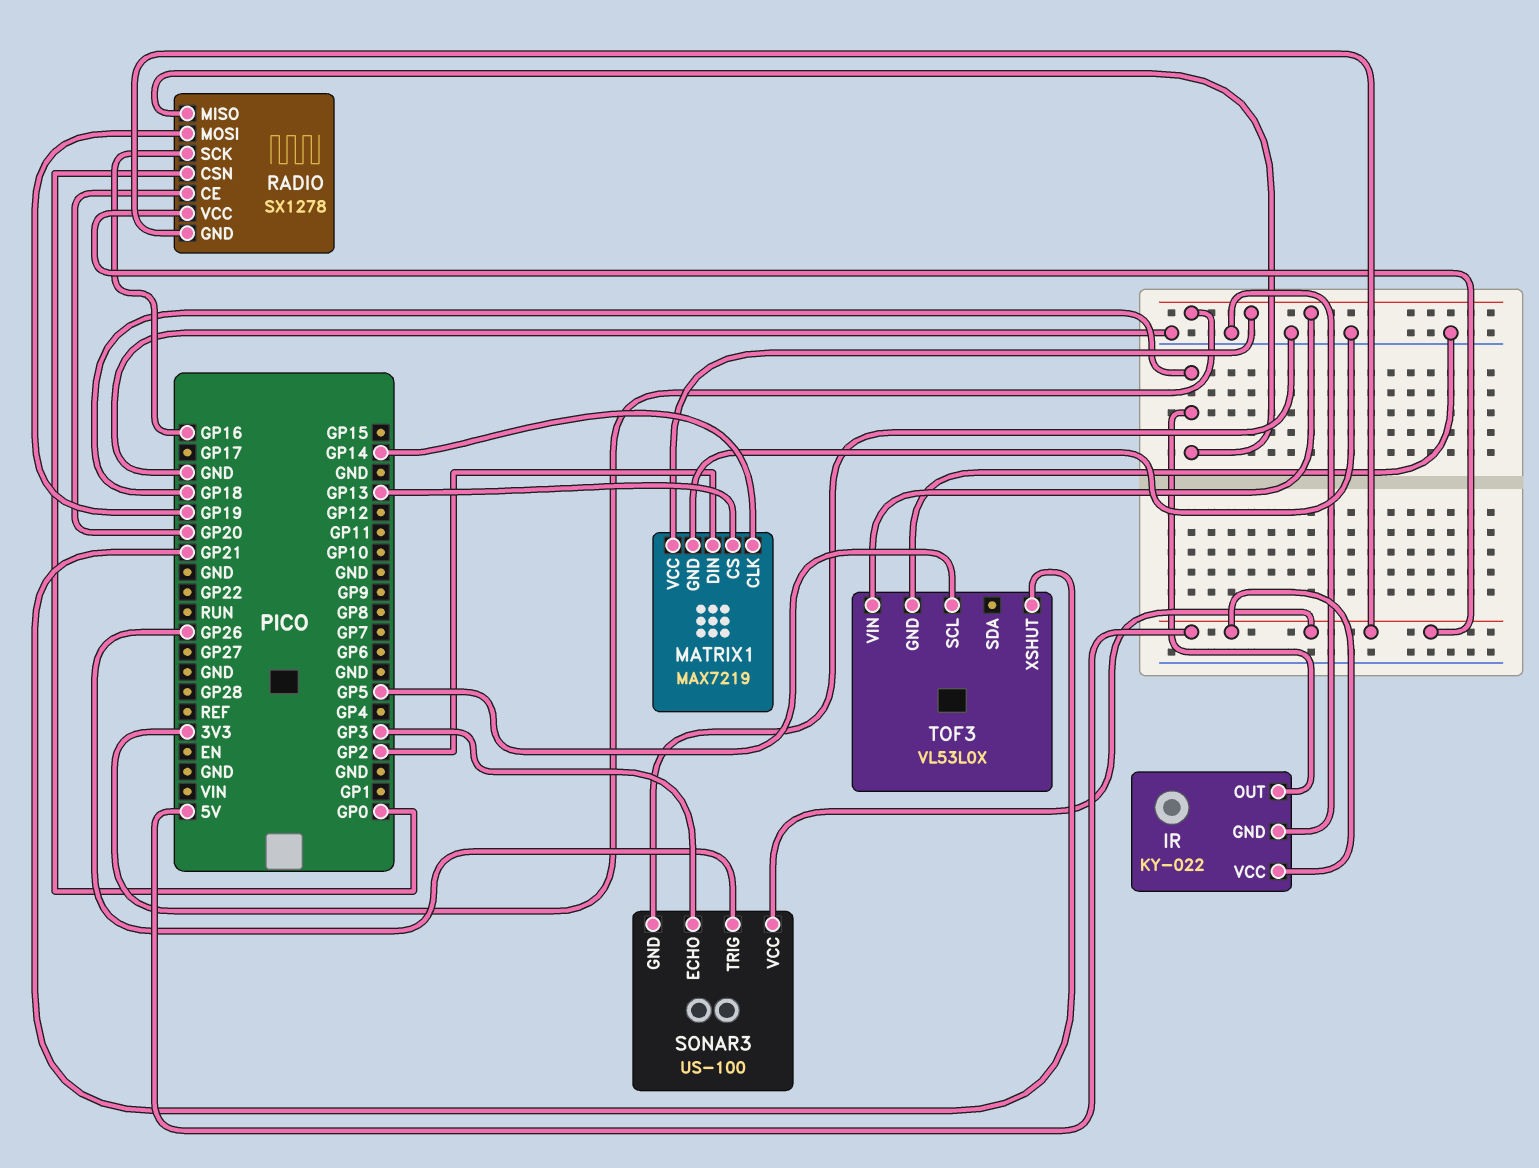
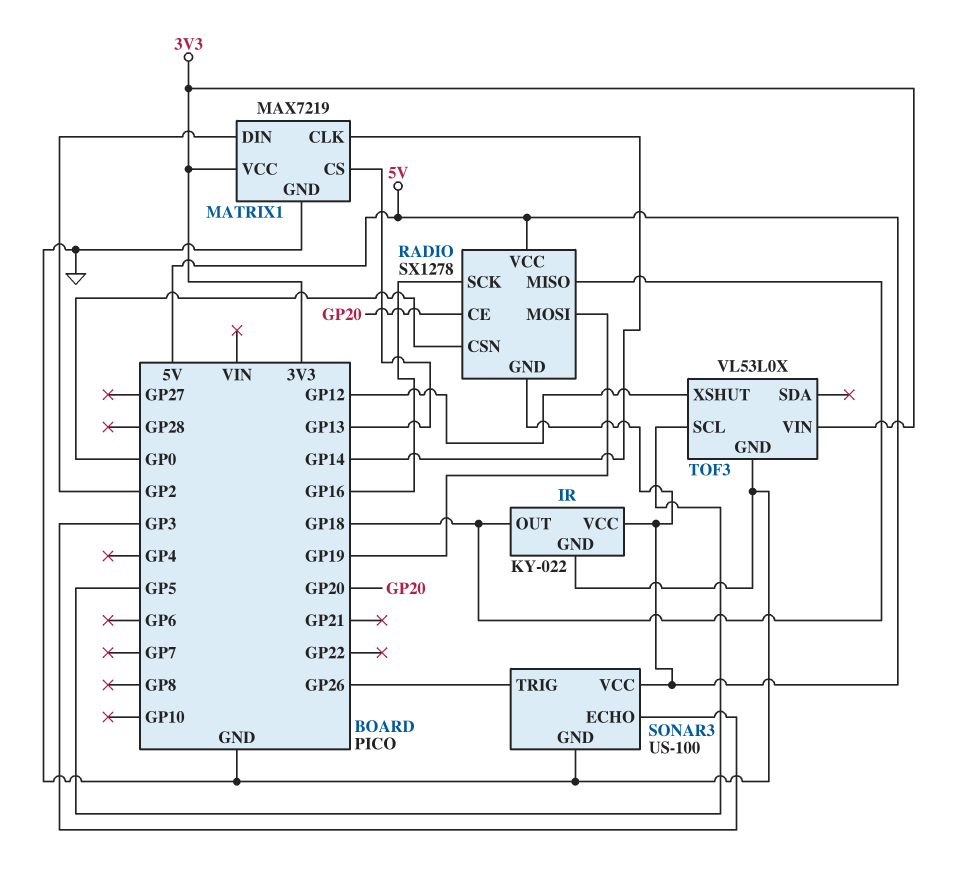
TOF3 pin XSHUT: GP21 -> GP12

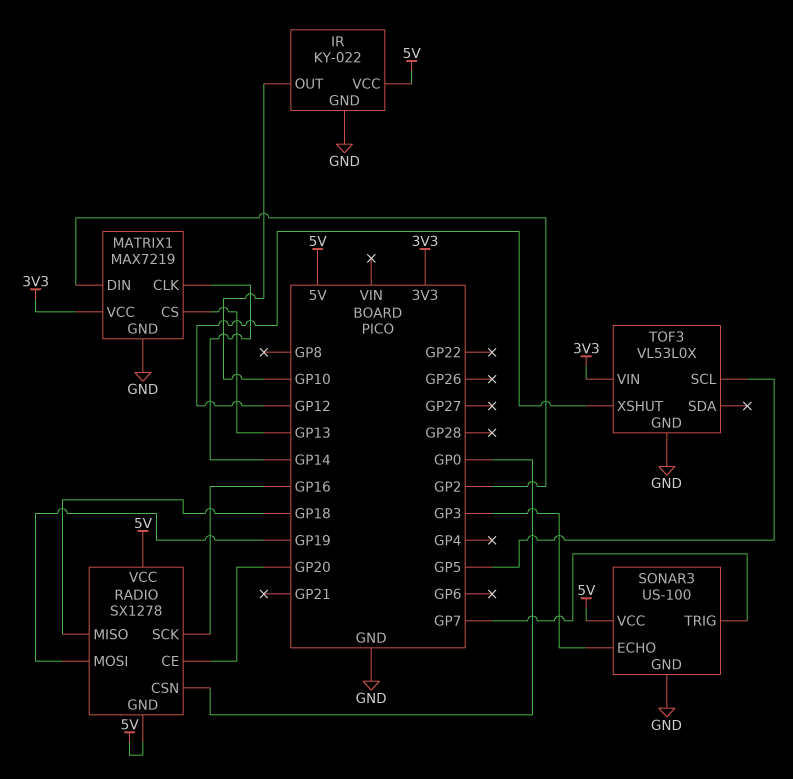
IR pin OUT: GP18 -> GP10
SONAR3 pin TRIG: GP26 -> GP7

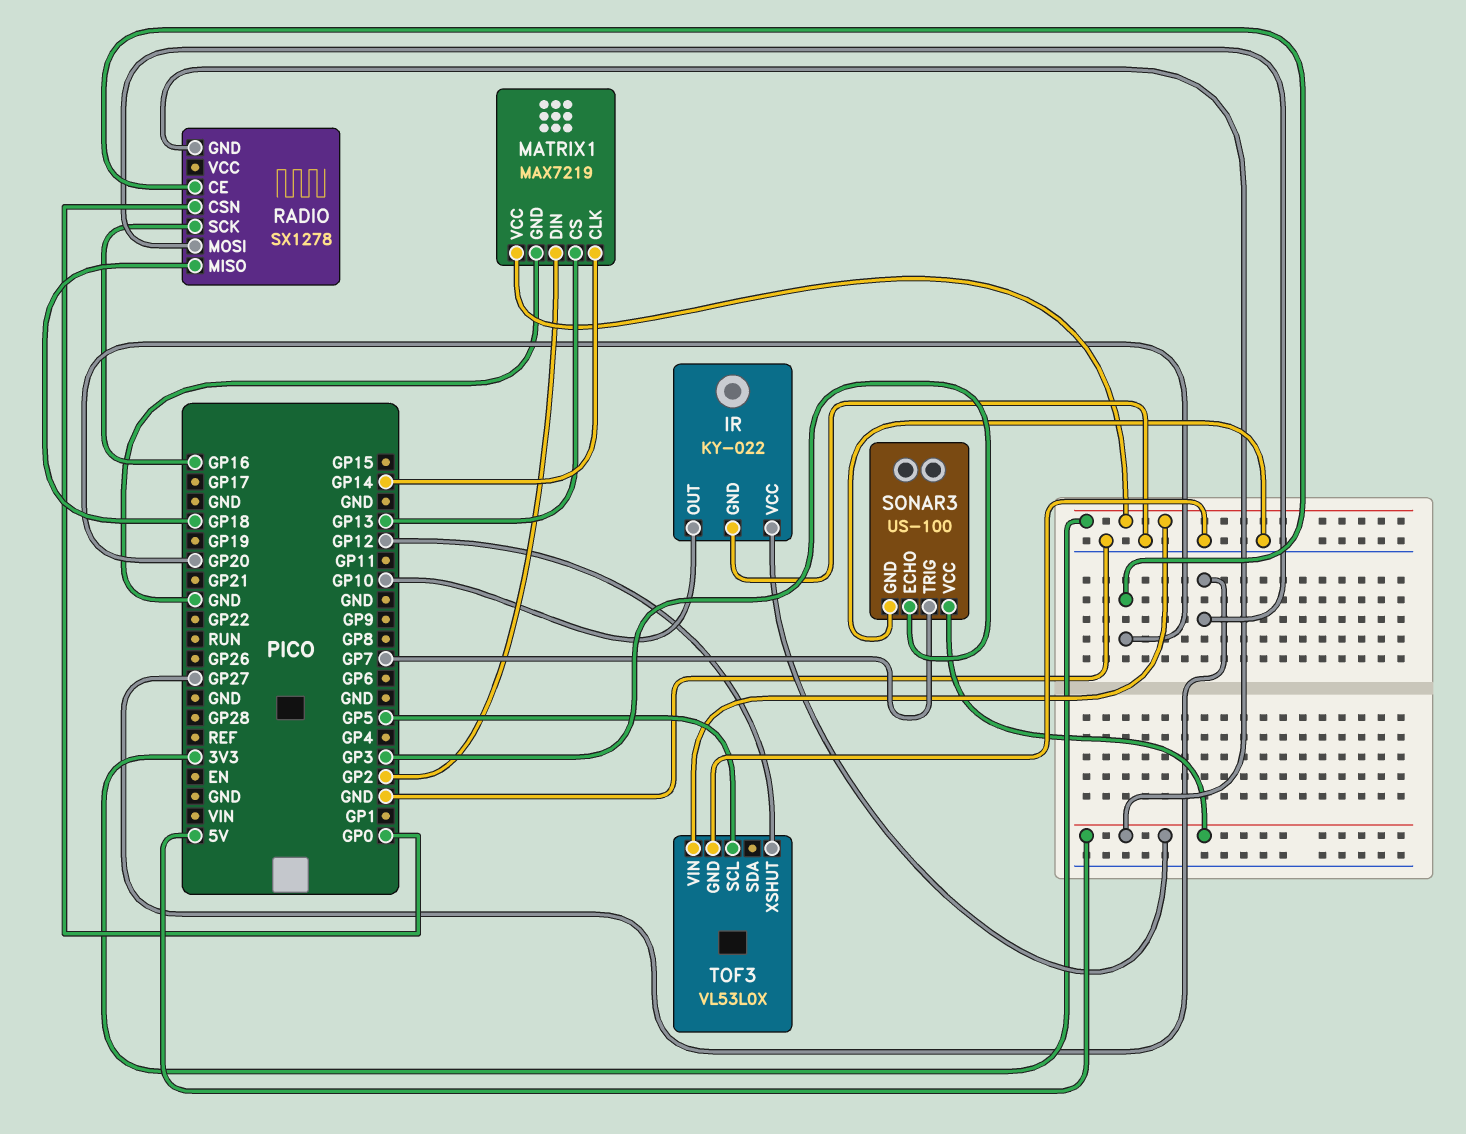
RADIO pin MOSI: GP19 -> GP27
RADIO pin VCC: 5V -> none

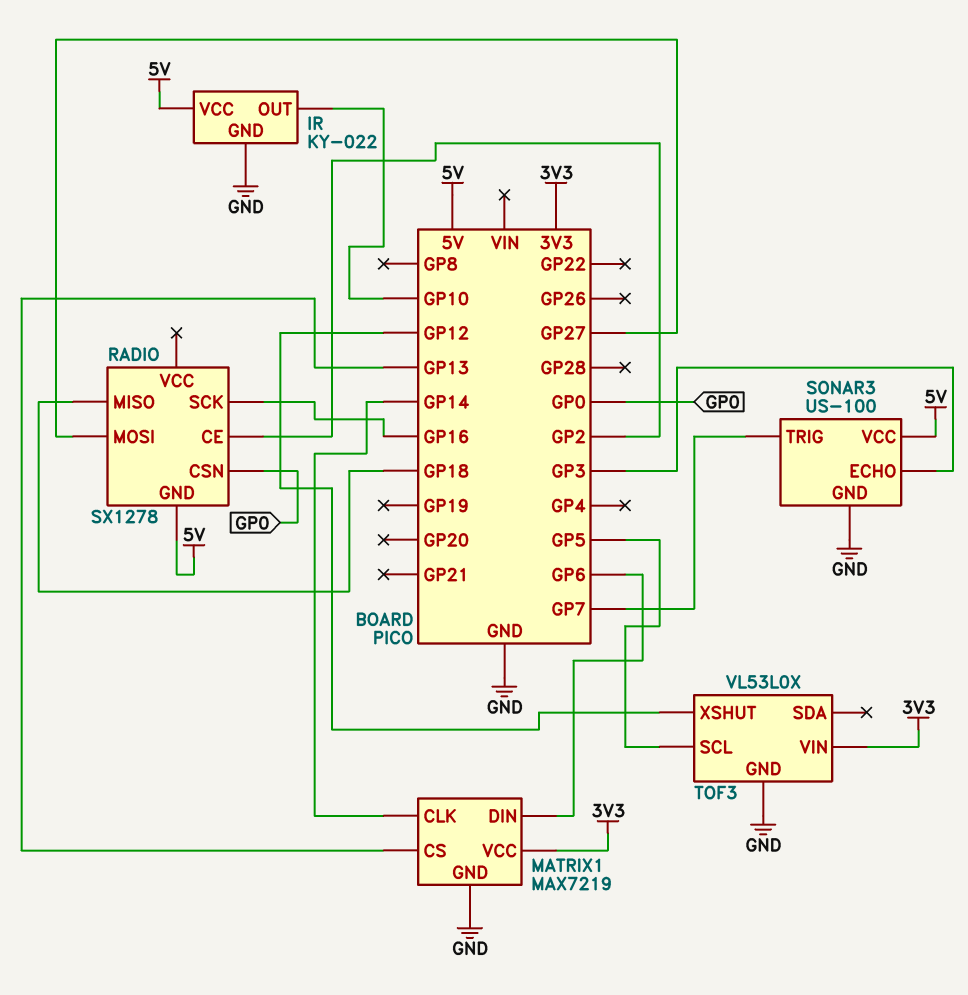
MATRIX1 pin DIN: GP2 -> GP6
RADIO pin CE: GP20 -> GP2

